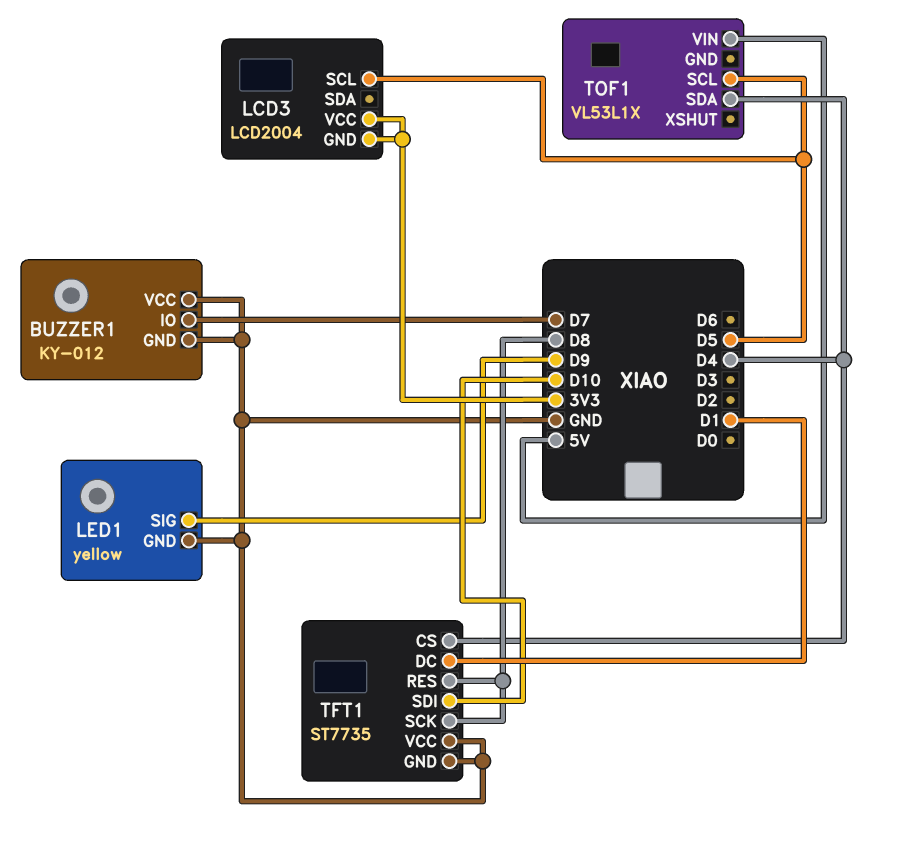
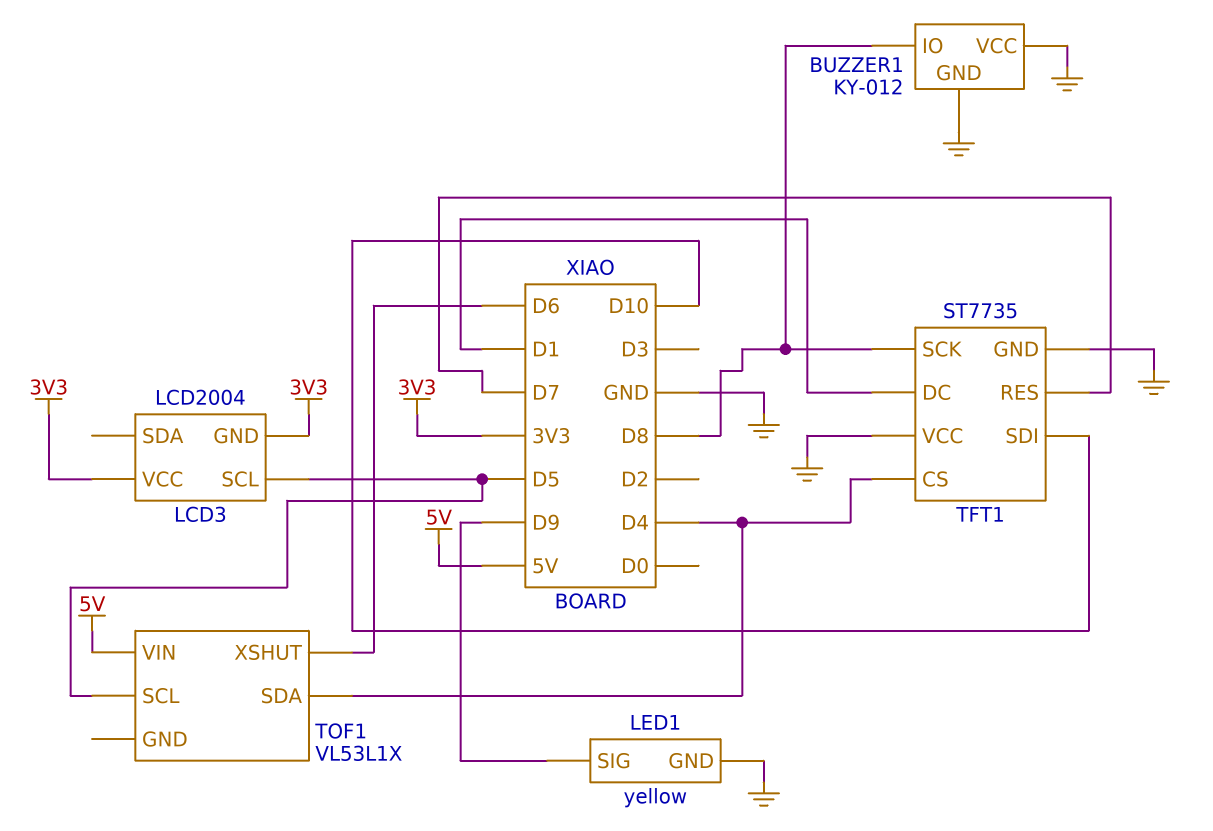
BUZZER1 pin IO: D7 -> D8
TFT1 pin RES: D8 -> D7
TOF1 pin XSHUT: none -> D6

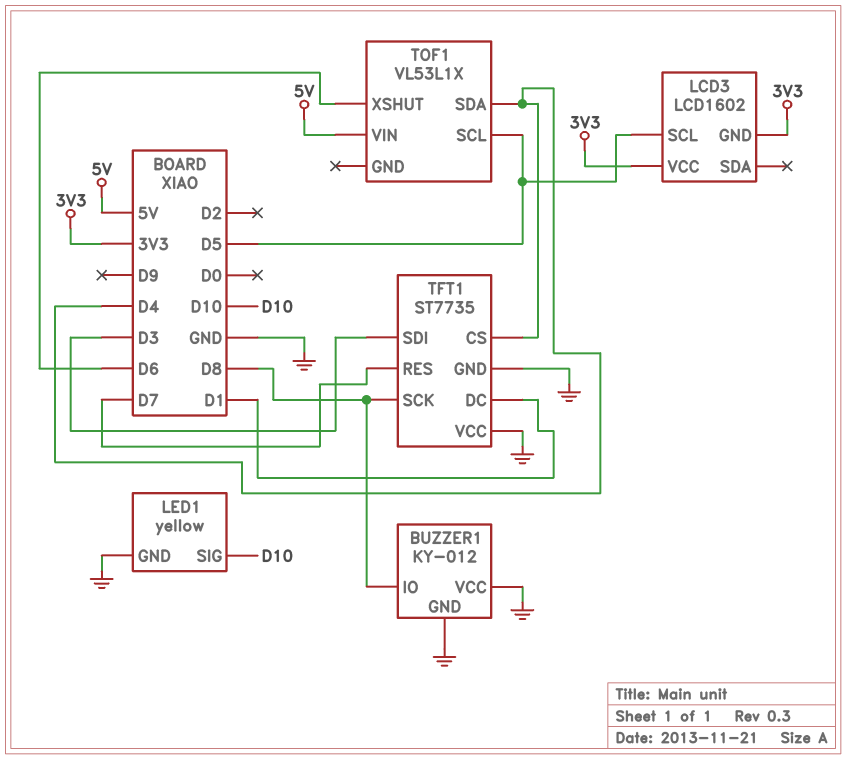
LCD3: LCD2004 -> LCD1602
LED1 pin SIG: D9 -> D10
TFT1 pin SDI: D10 -> D3

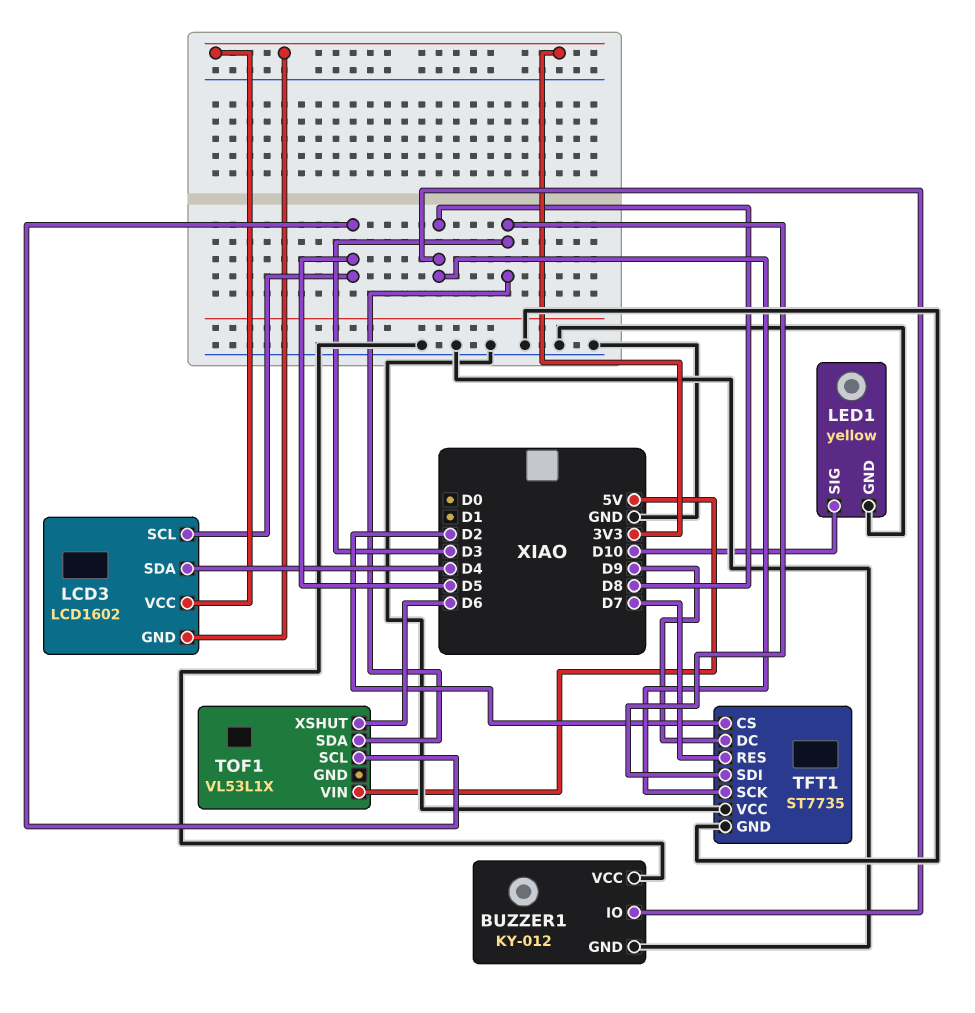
LCD3 pin SDA: none -> D4
TFT1 pin CS: D4 -> D2
TFT1 pin DC: D1 -> D9
TOF1 pin SDA: D4 -> D3

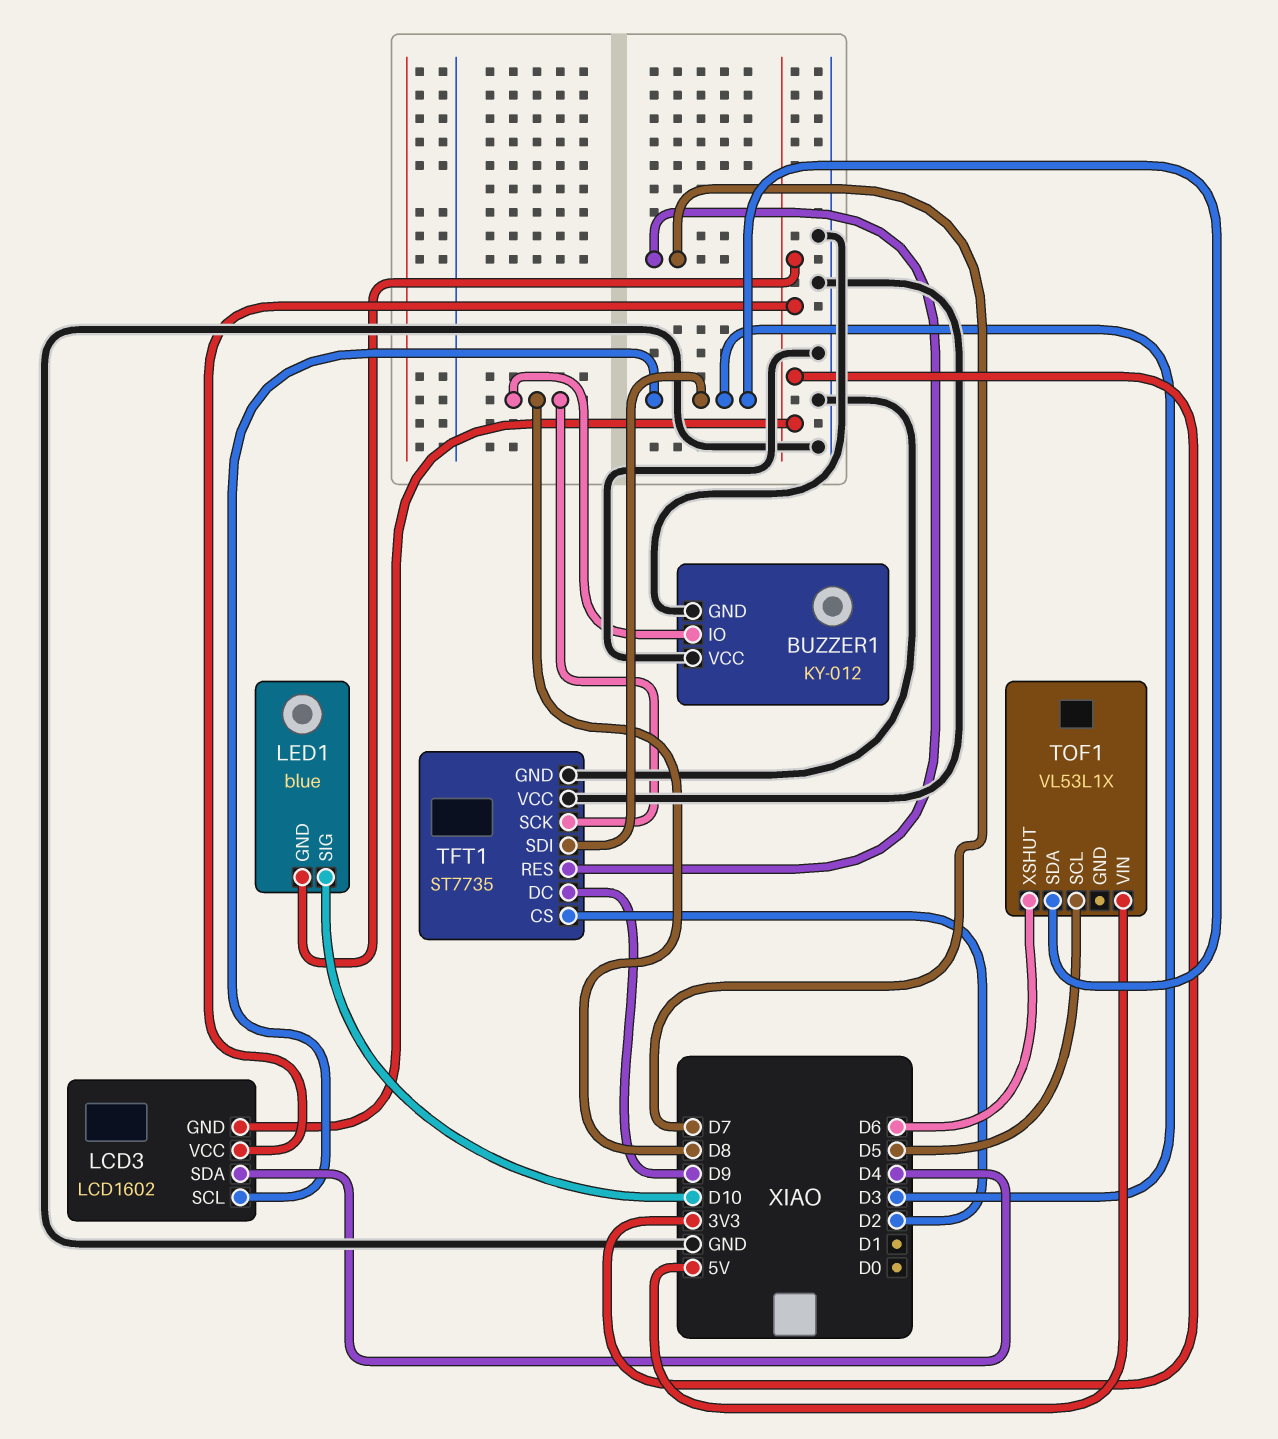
LCD3 pin SCL: D5 -> D3
LED1: yellow -> blue
LED1 pin GND: GND -> 3V3

